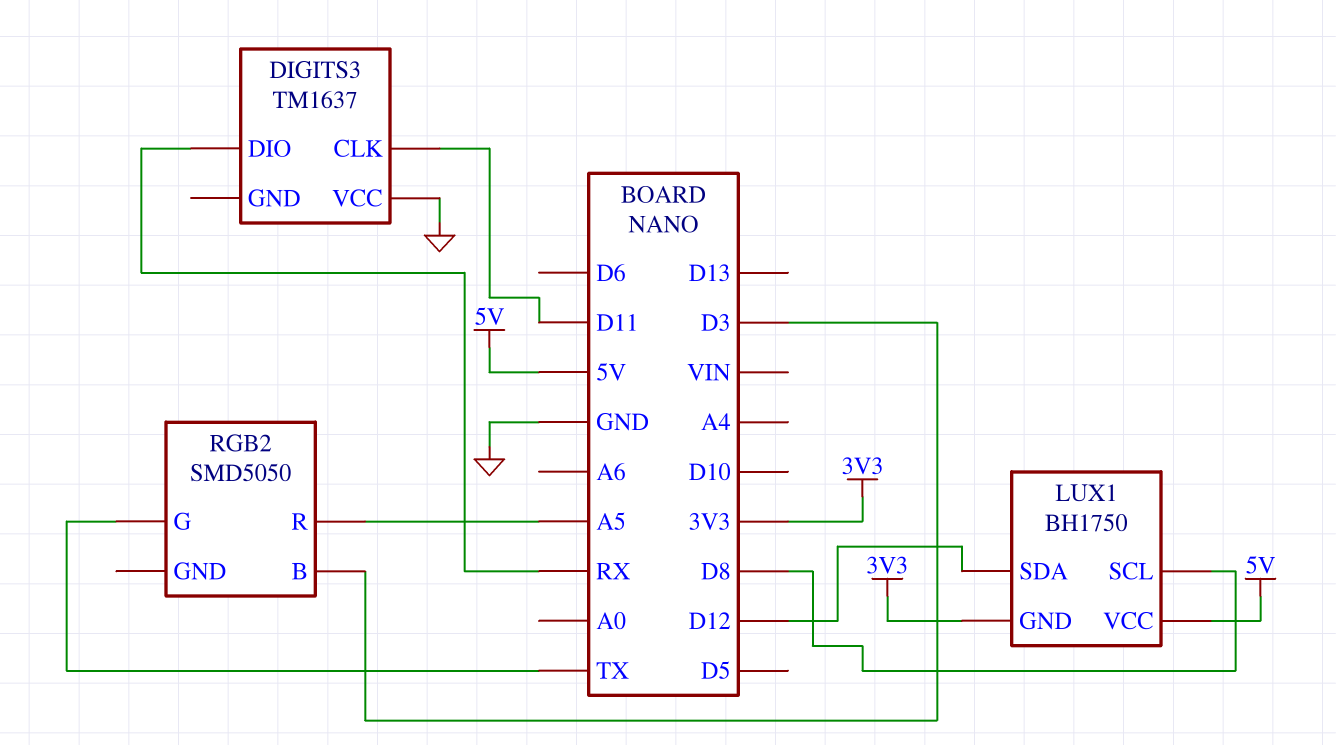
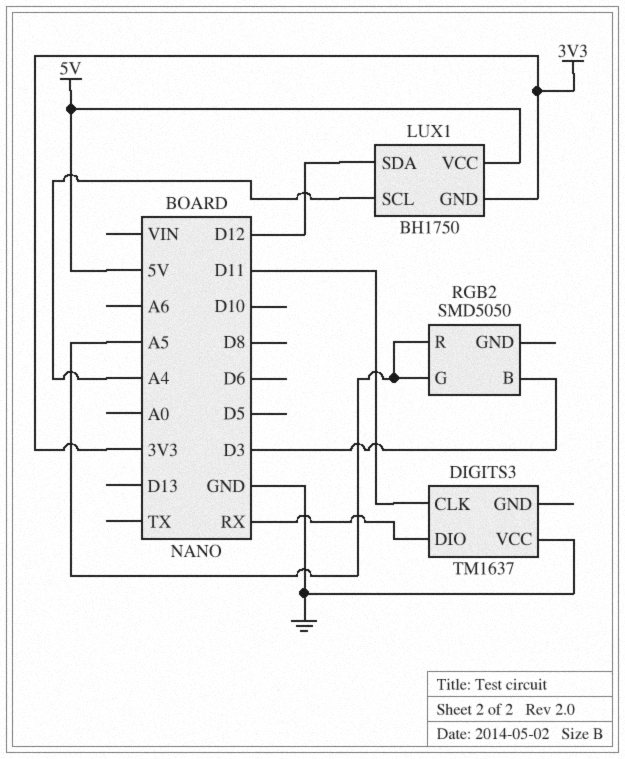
LUX1 pin SCL: D8 -> A4
RGB2 pin G: TX -> A5

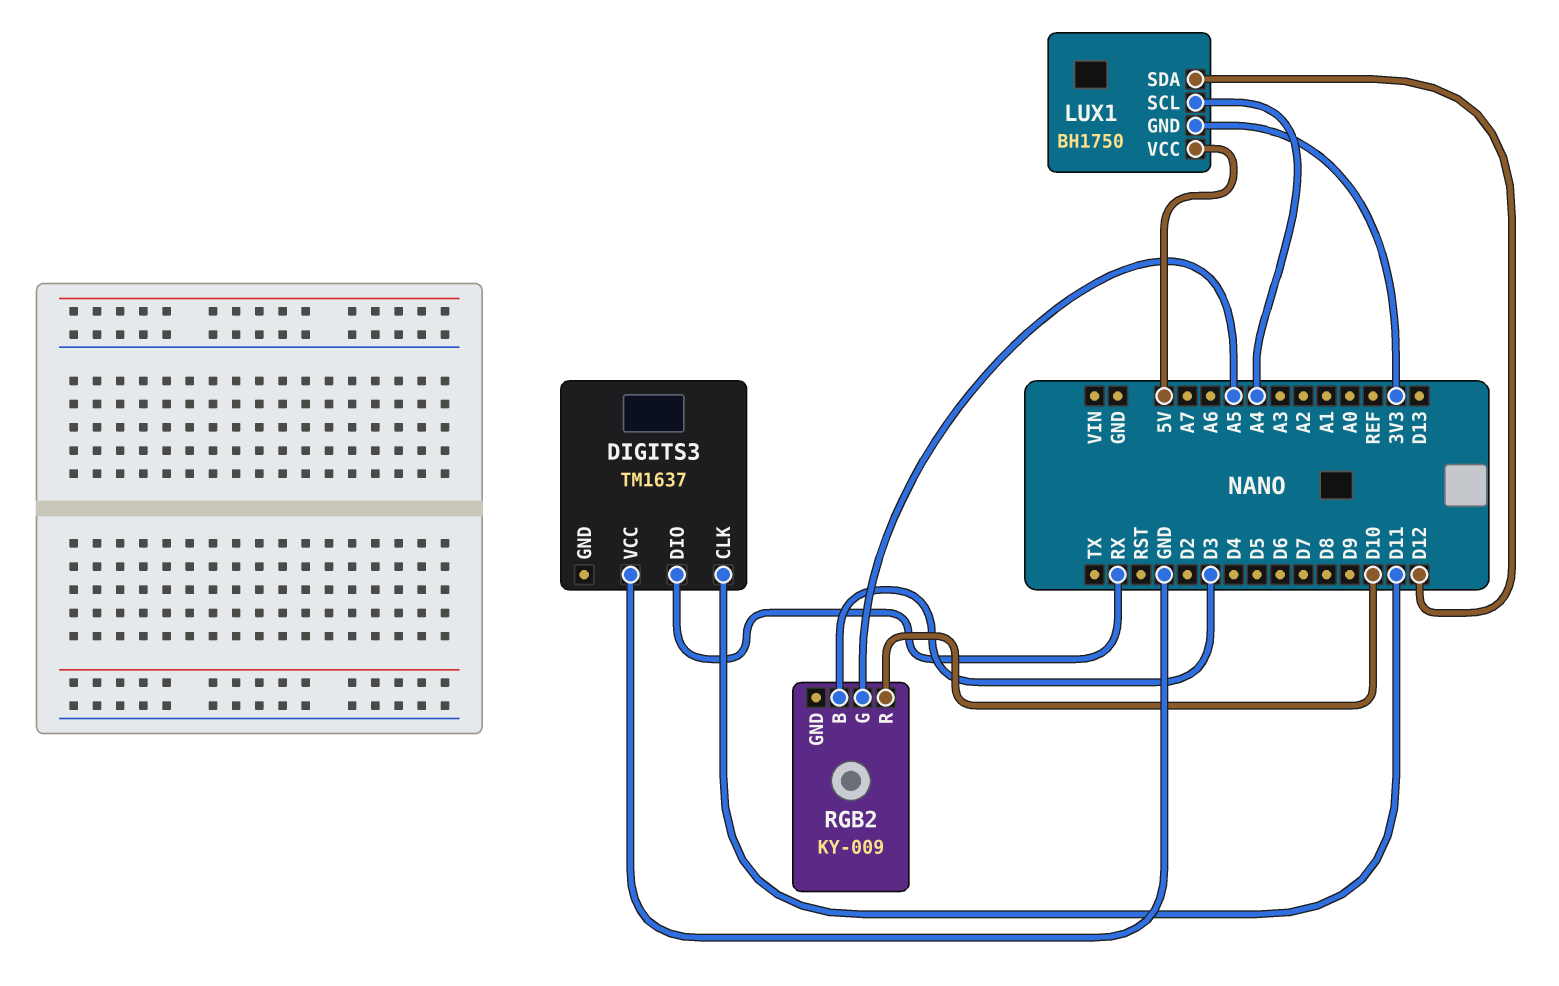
RGB2: SMD5050 -> KY-009
RGB2 pin R: A5 -> D10

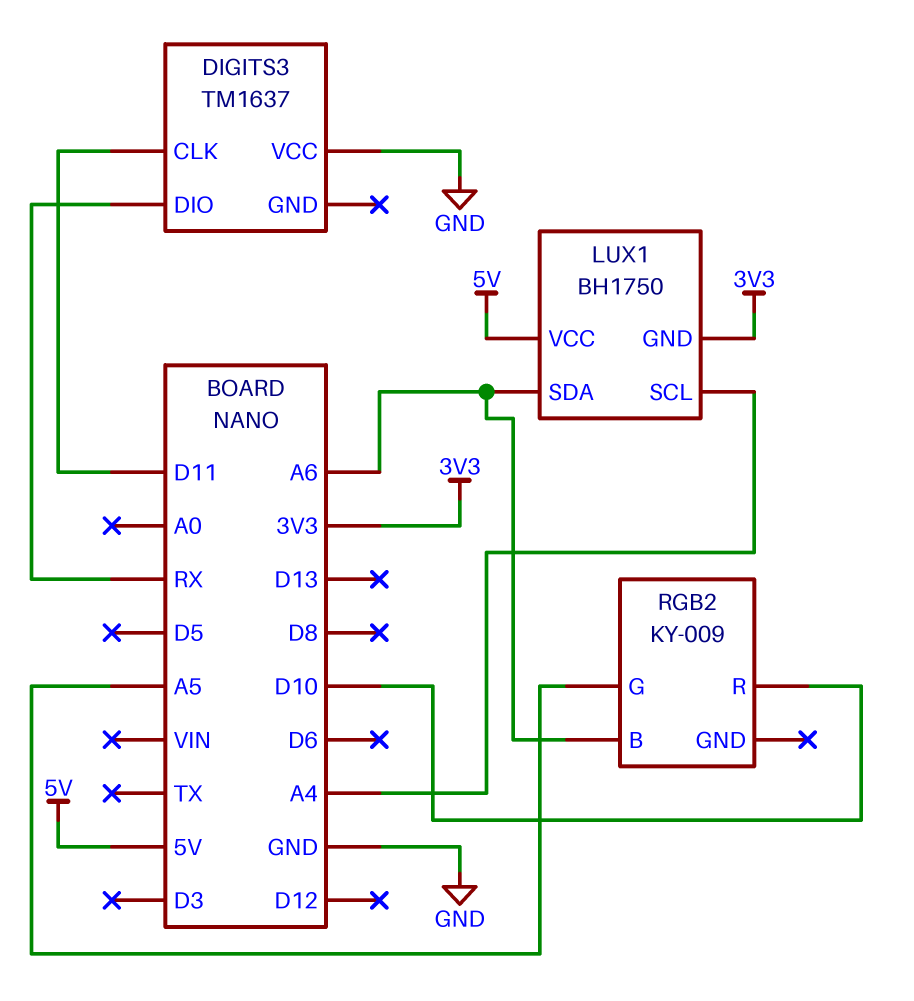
LUX1 pin SDA: D12 -> A6
RGB2 pin B: D3 -> A6

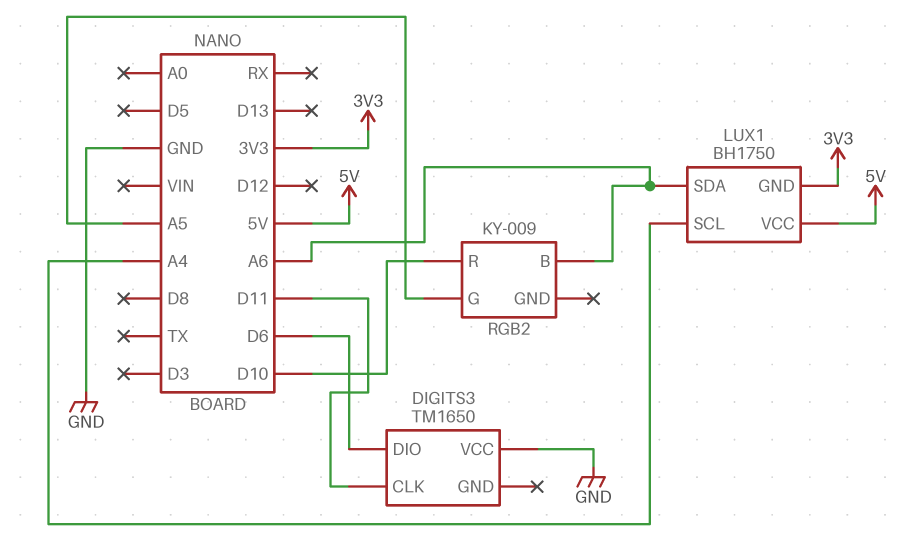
DIGITS3: TM1637 -> TM1650
DIGITS3 pin DIO: RX -> D6

